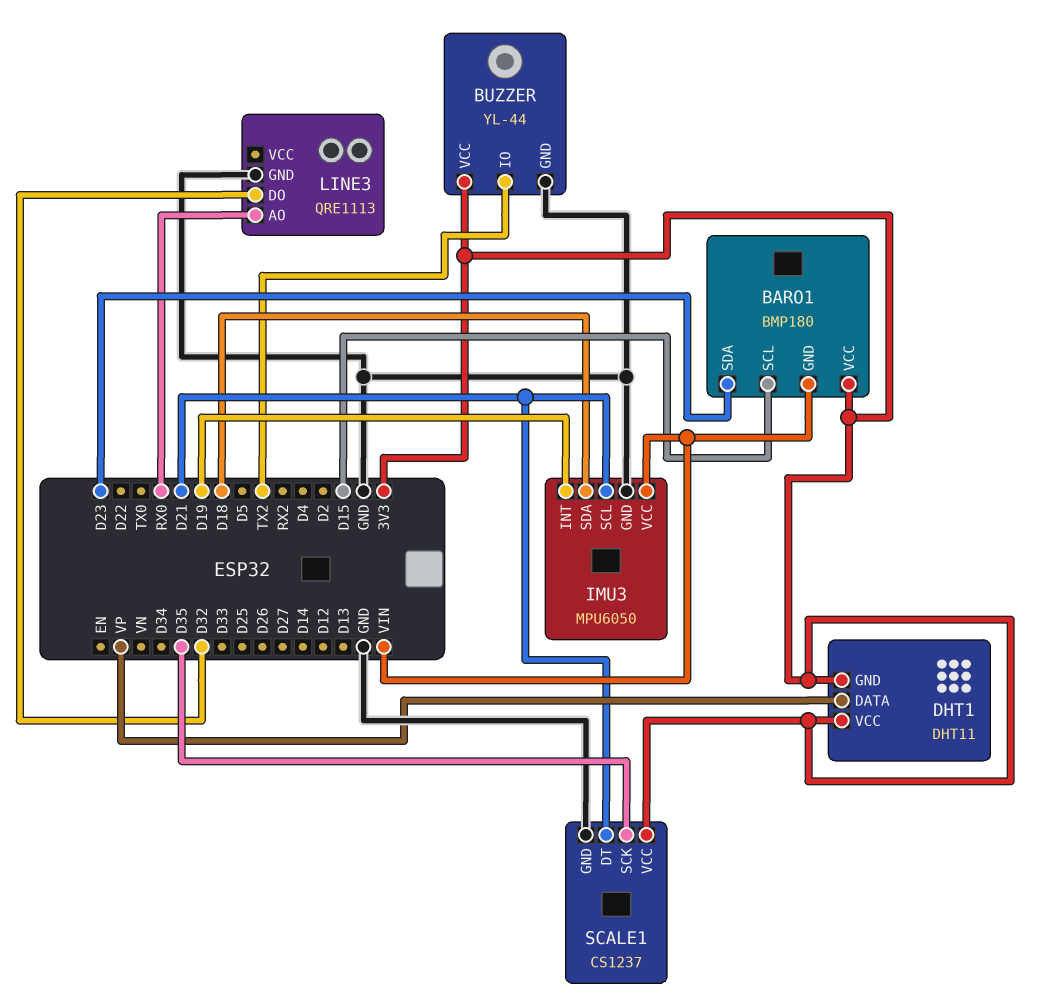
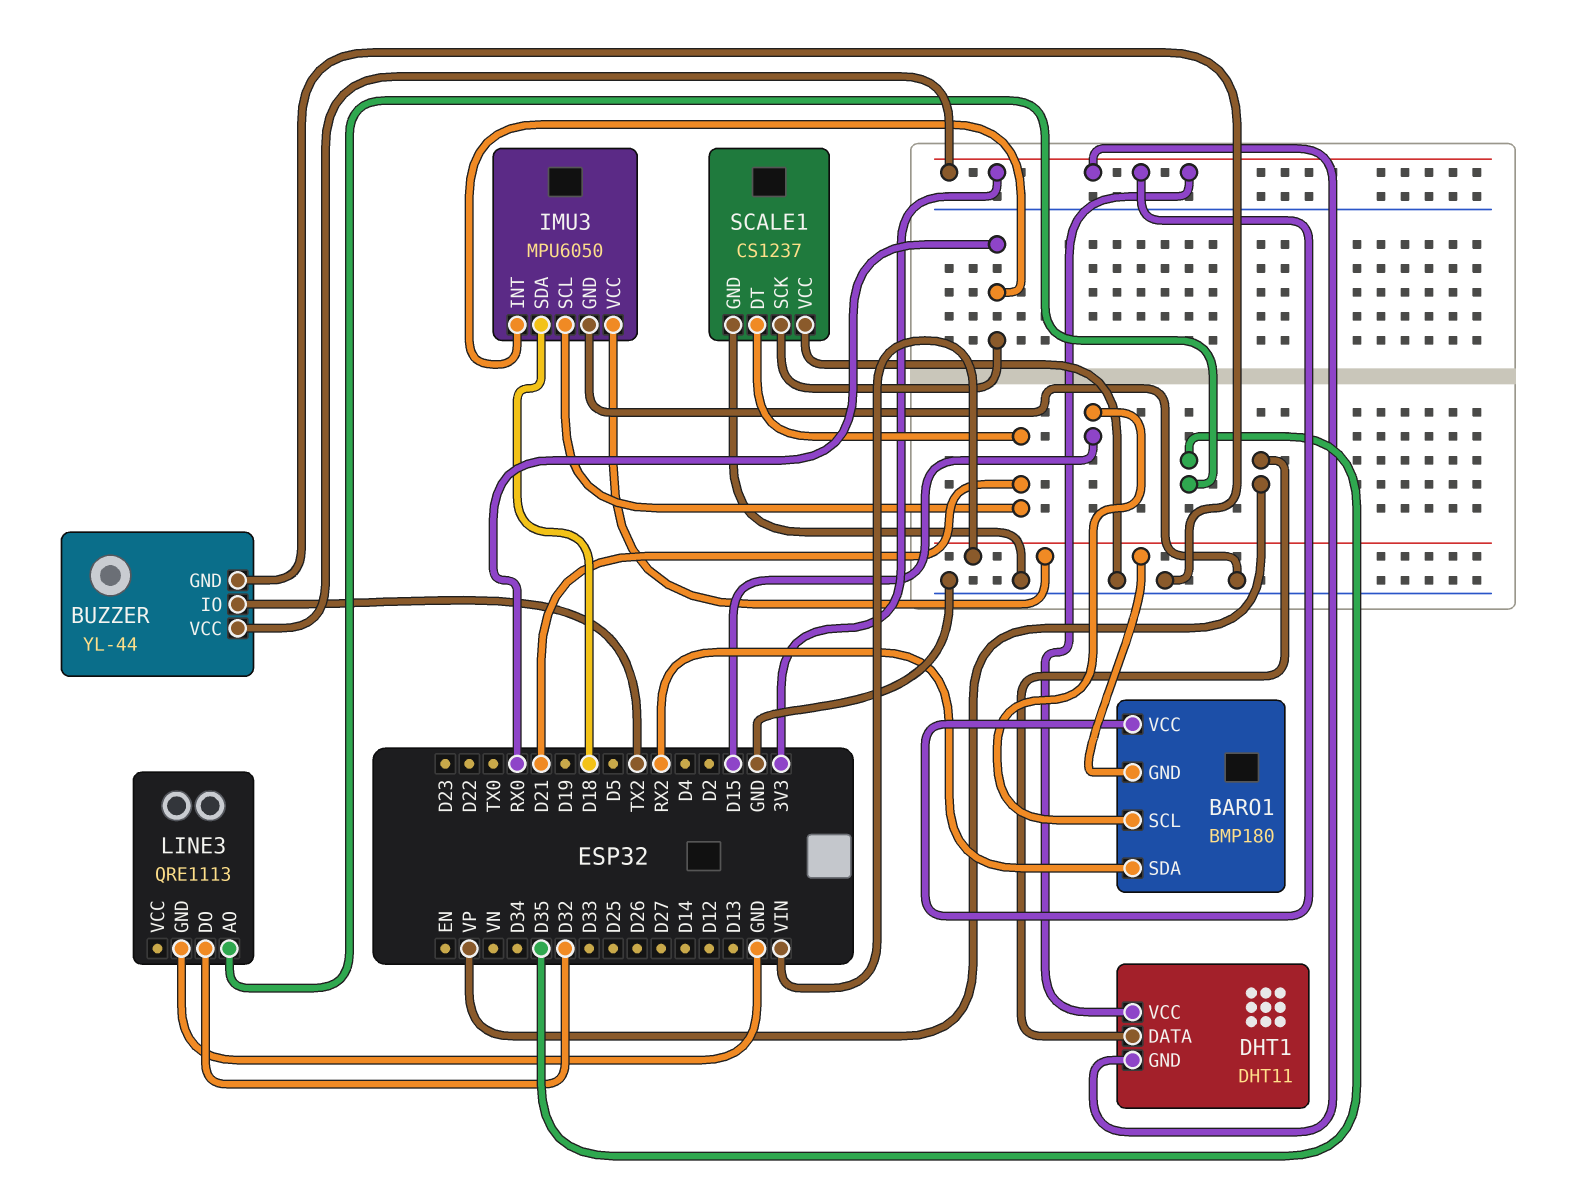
BARO1 pin SDA: D23 -> RX2
IMU3 pin INT: D19 -> RX0
LINE3 pin AO: RX0 -> D35
SCALE1 pin SCK: D35 -> RX0
SCALE1 pin VCC: 3V3 -> GND

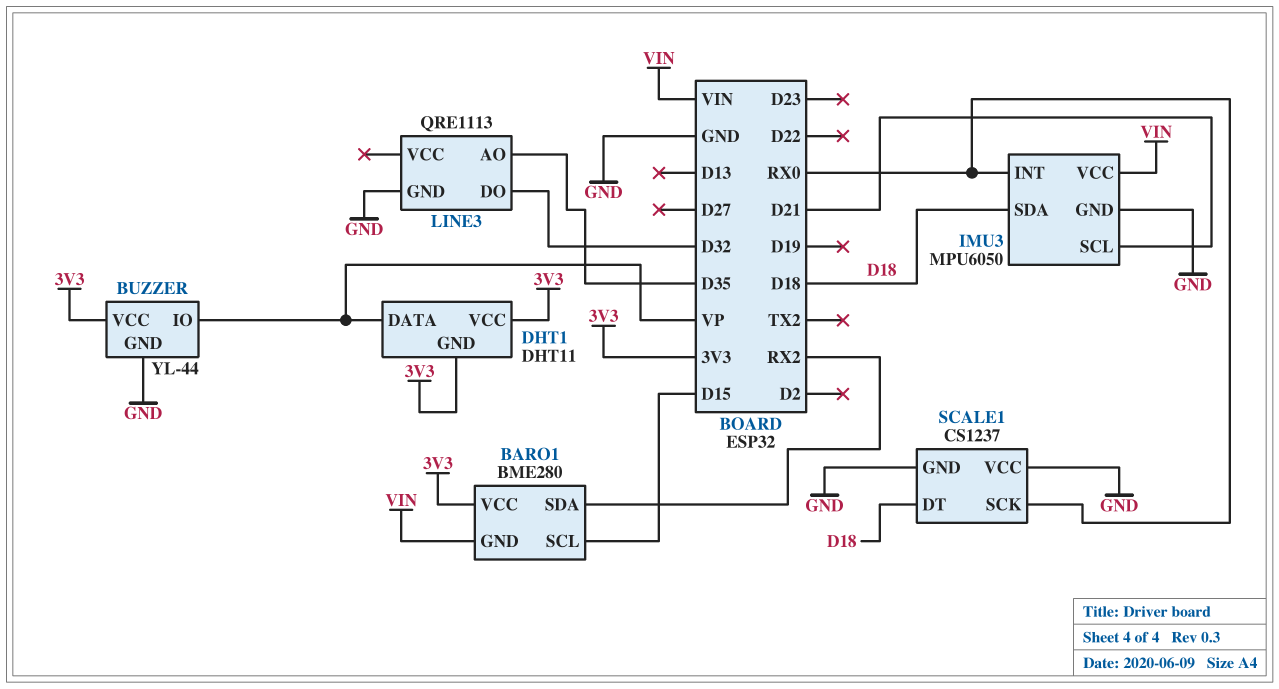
BARO1: BMP180 -> BME280
BUZZER pin IO: TX2 -> VP
SCALE1 pin DT: D21 -> D18

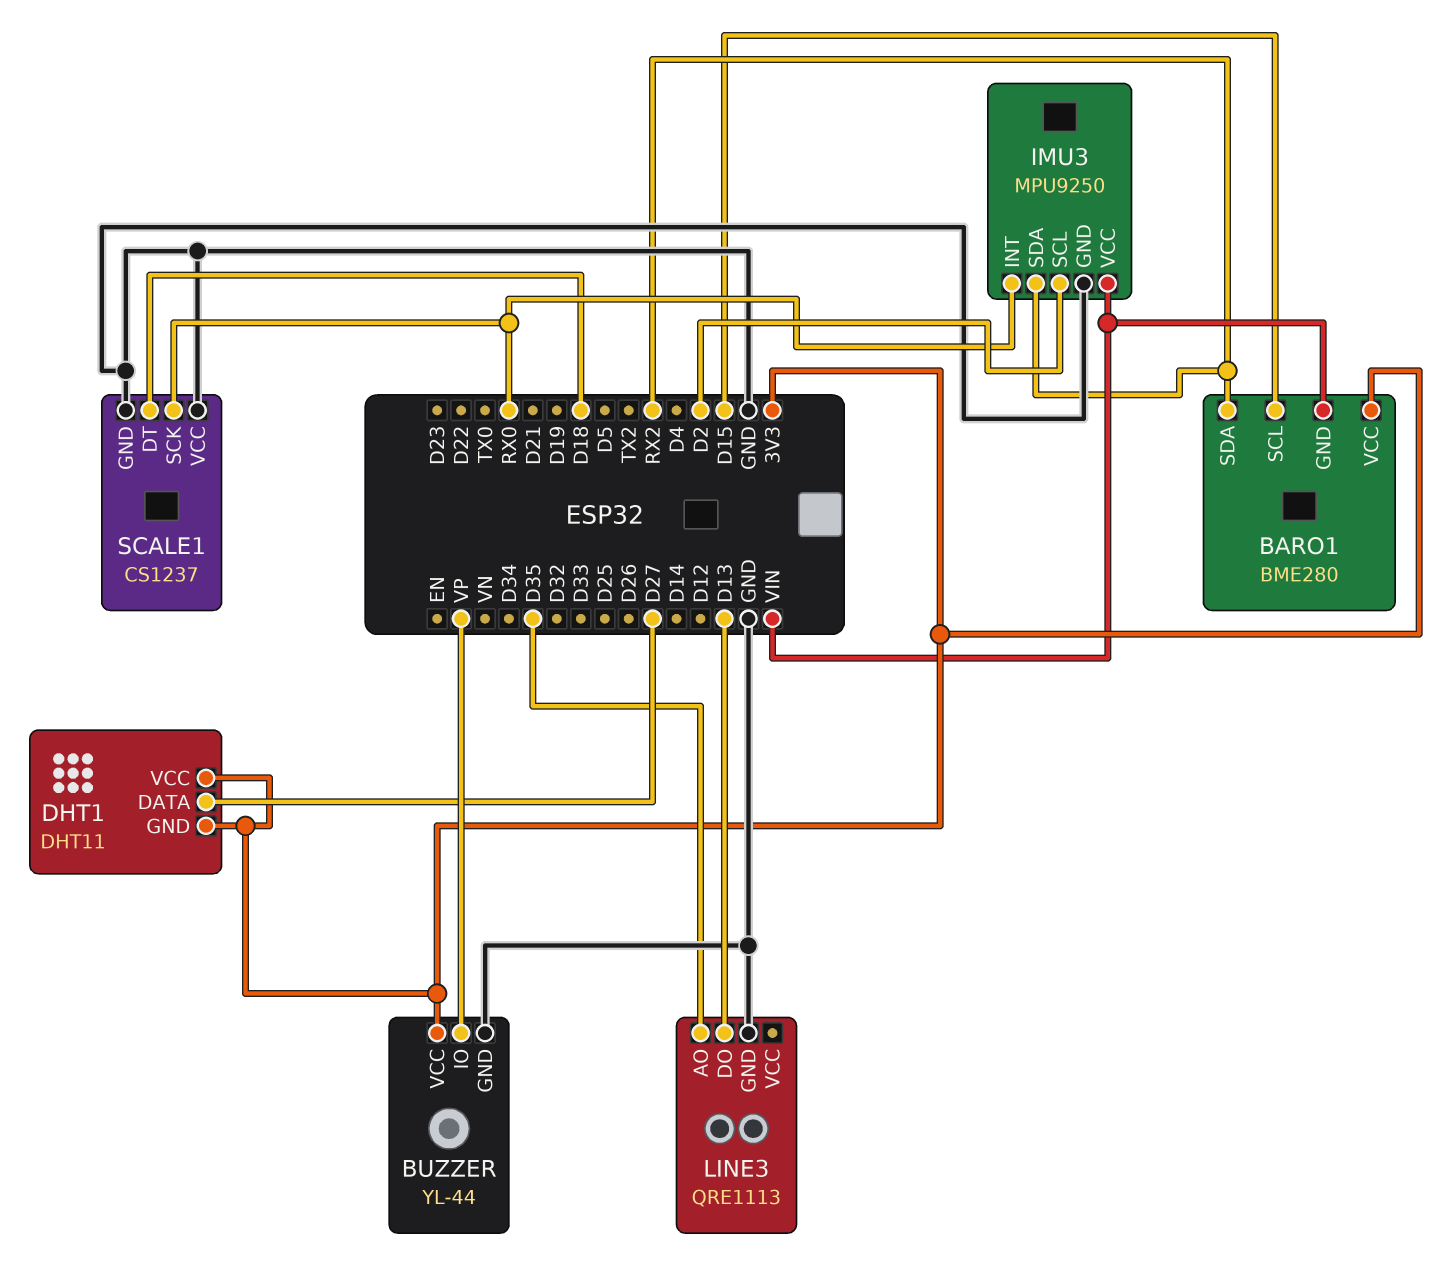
DHT1 pin DATA: VP -> D27
IMU3: MPU6050 -> MPU9250
IMU3 pin SCL: D21 -> D2
IMU3 pin SDA: D18 -> RX2
LINE3 pin DO: D32 -> D13

